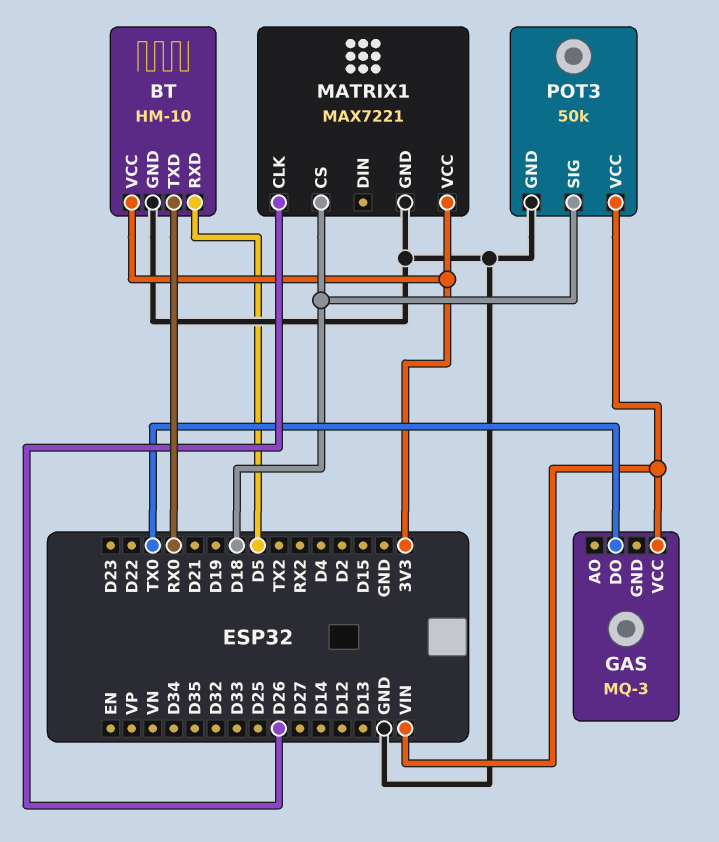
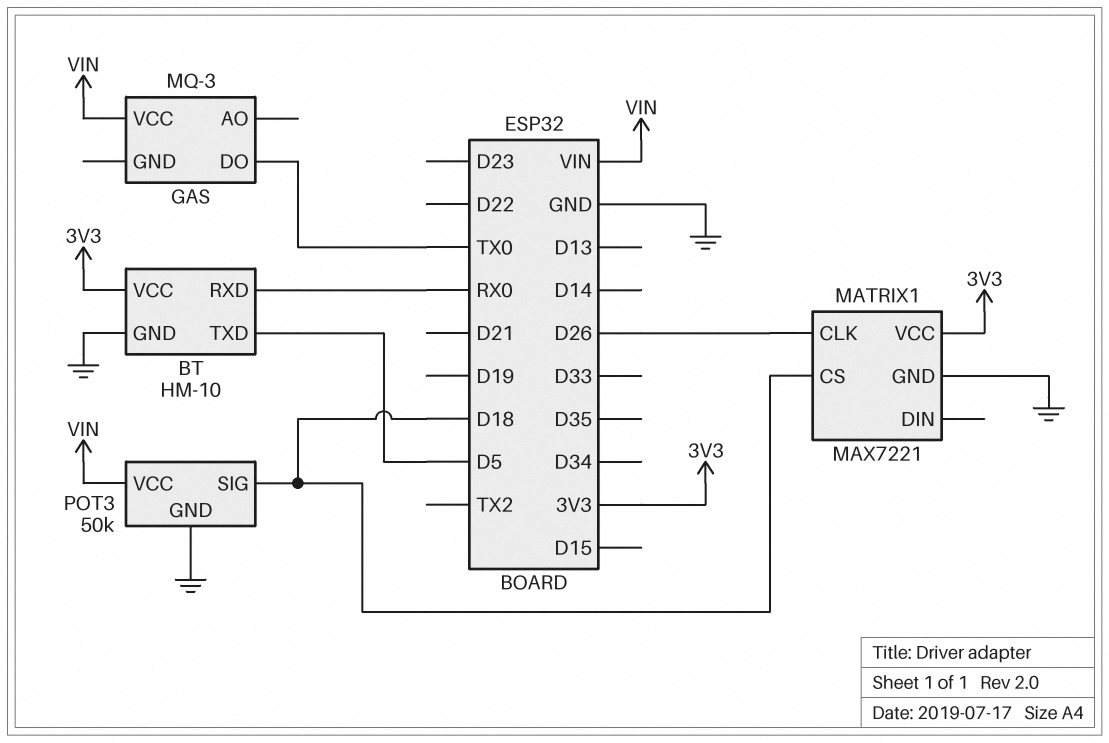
BT pin RXD: D5 -> RX0
BT pin TXD: RX0 -> D5

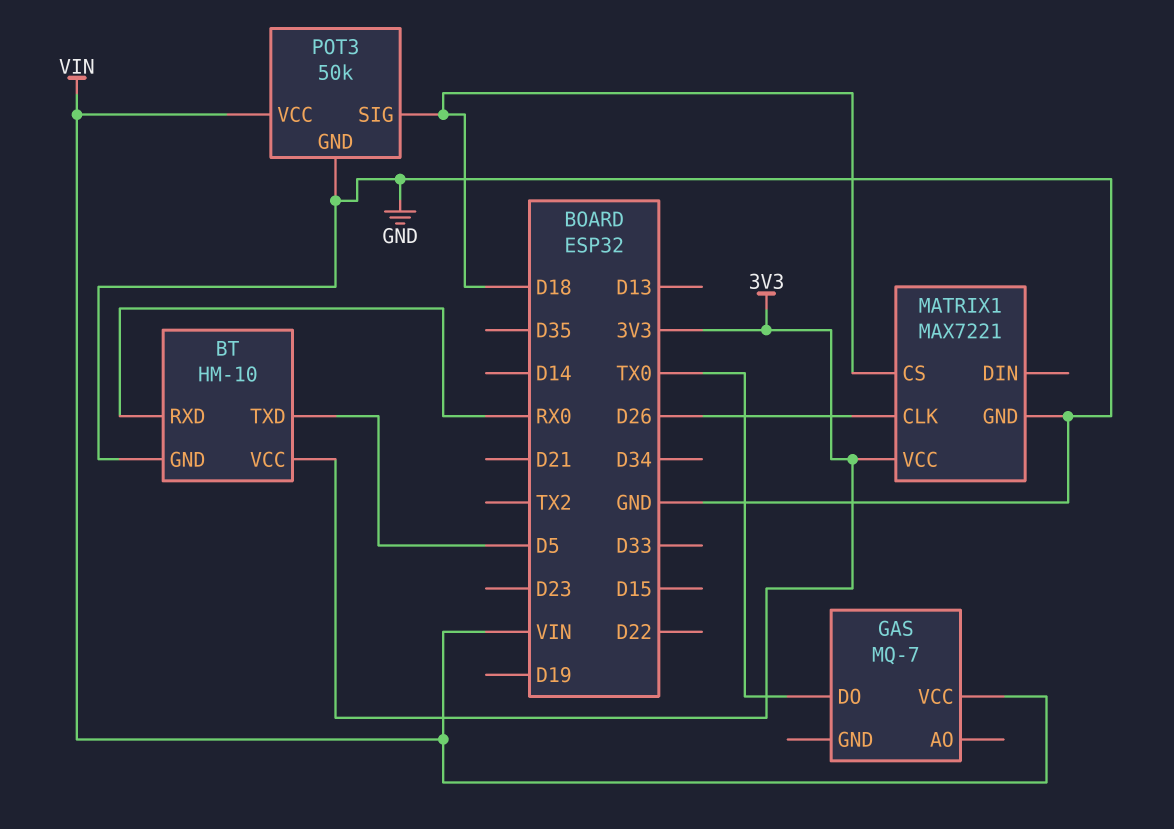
GAS: MQ-3 -> MQ-7

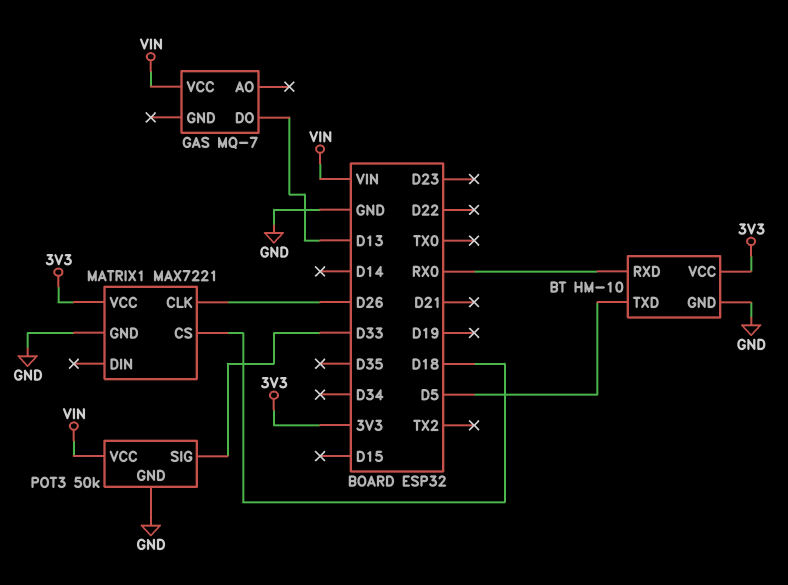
GAS pin DO: TX0 -> D13
POT3 pin SIG: D18 -> D33

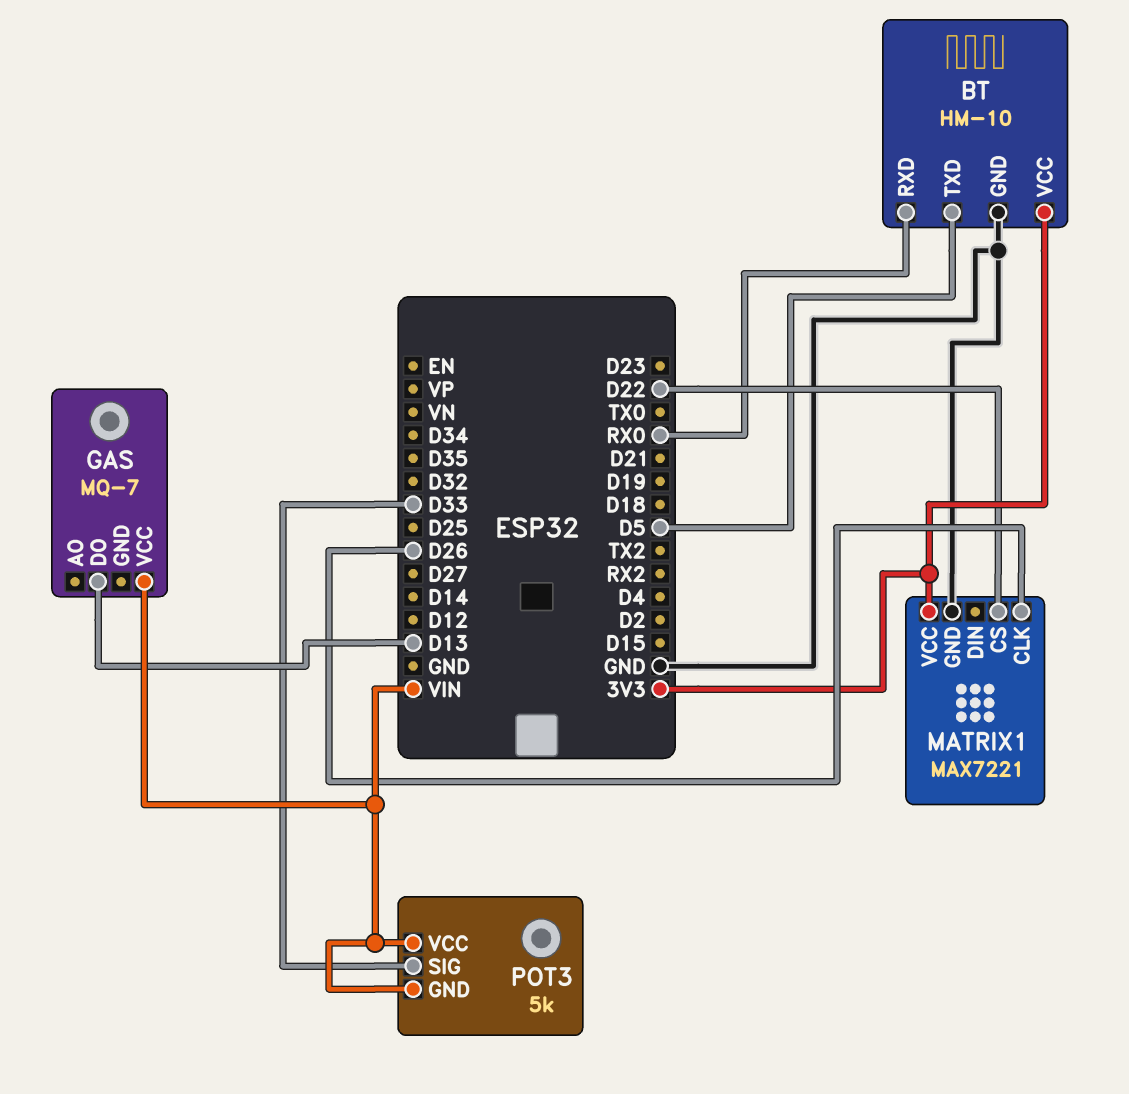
MATRIX1 pin CS: D18 -> D22
POT3: 50k -> 5k
POT3 pin GND: GND -> VIN

